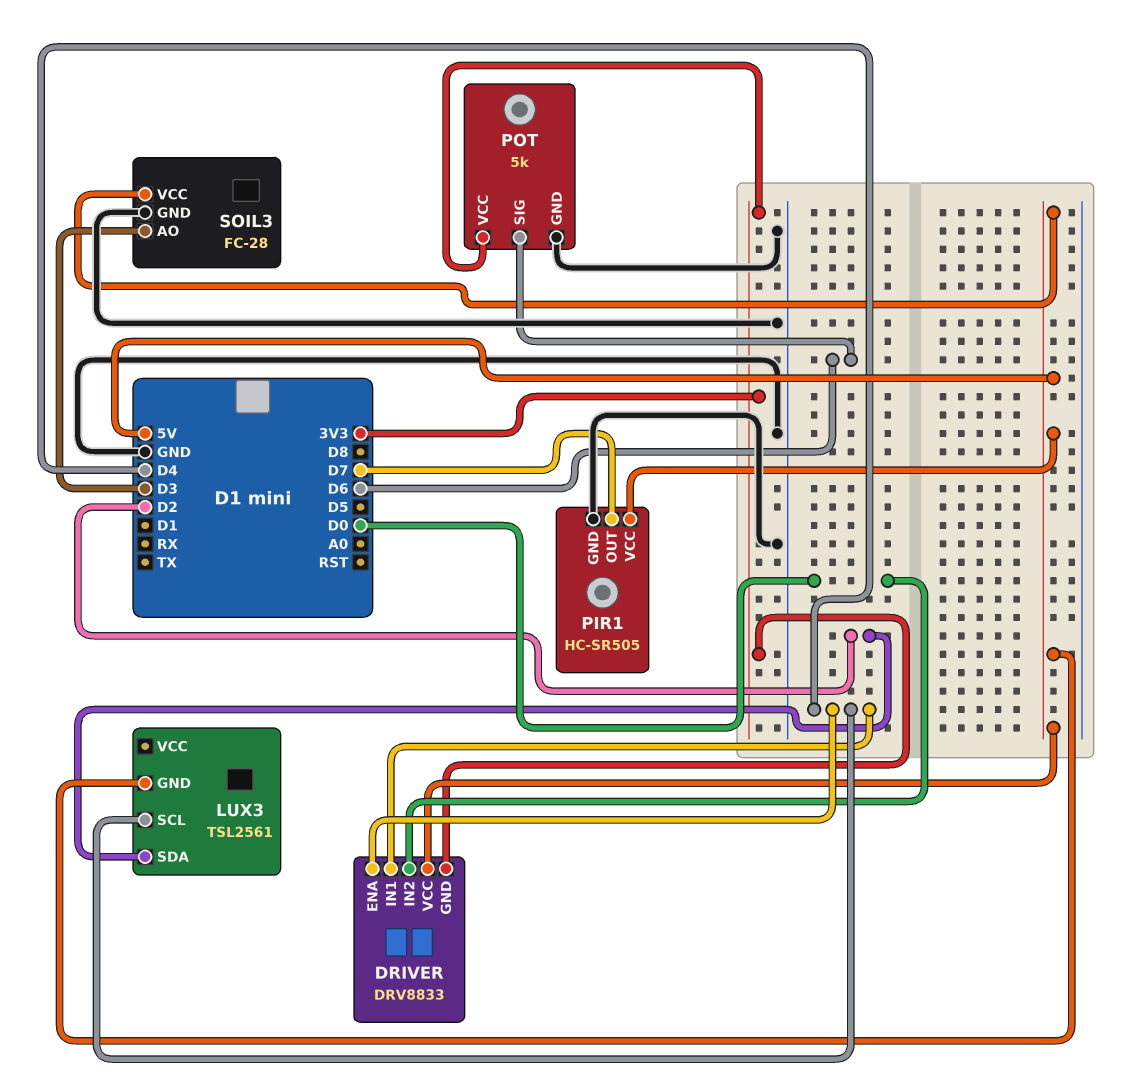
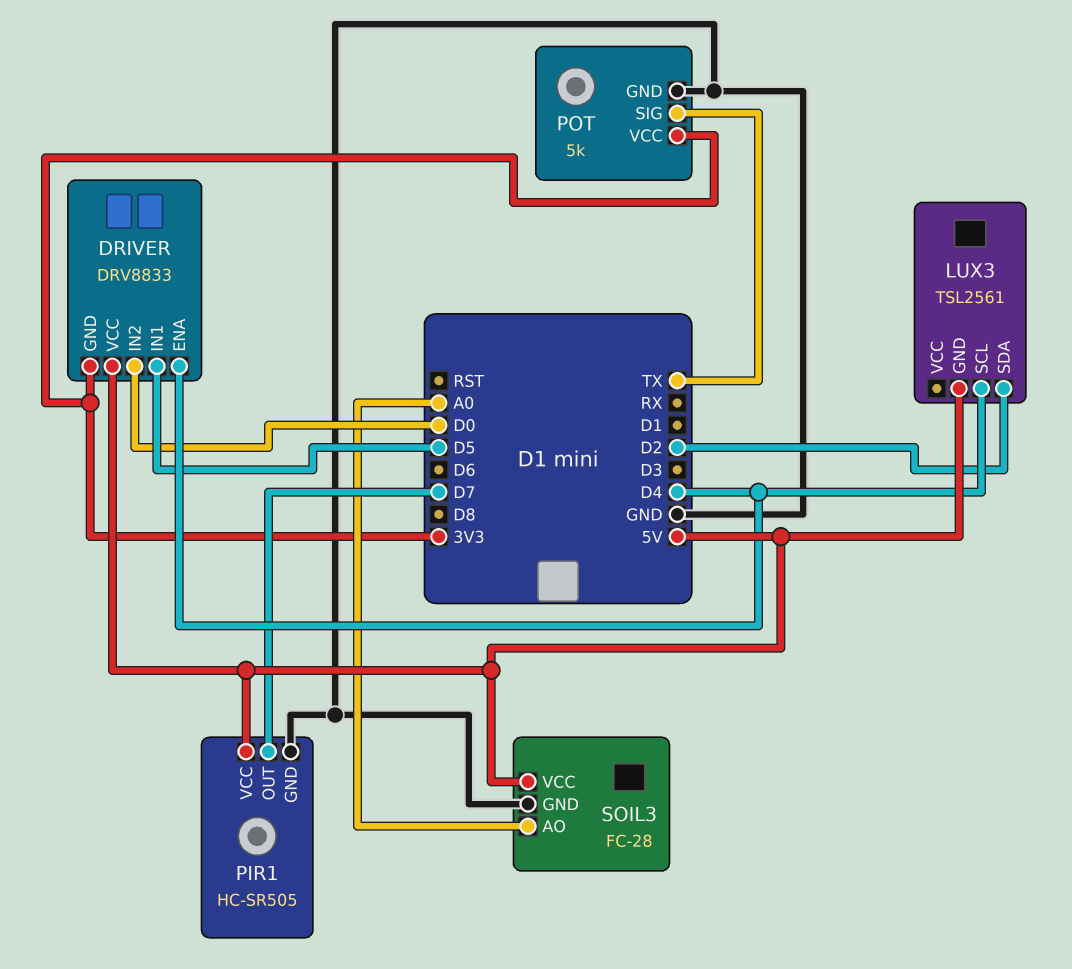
DRIVER pin IN1: D4 -> D5
POT pin SIG: D6 -> TX
SOIL3 pin AO: D3 -> A0

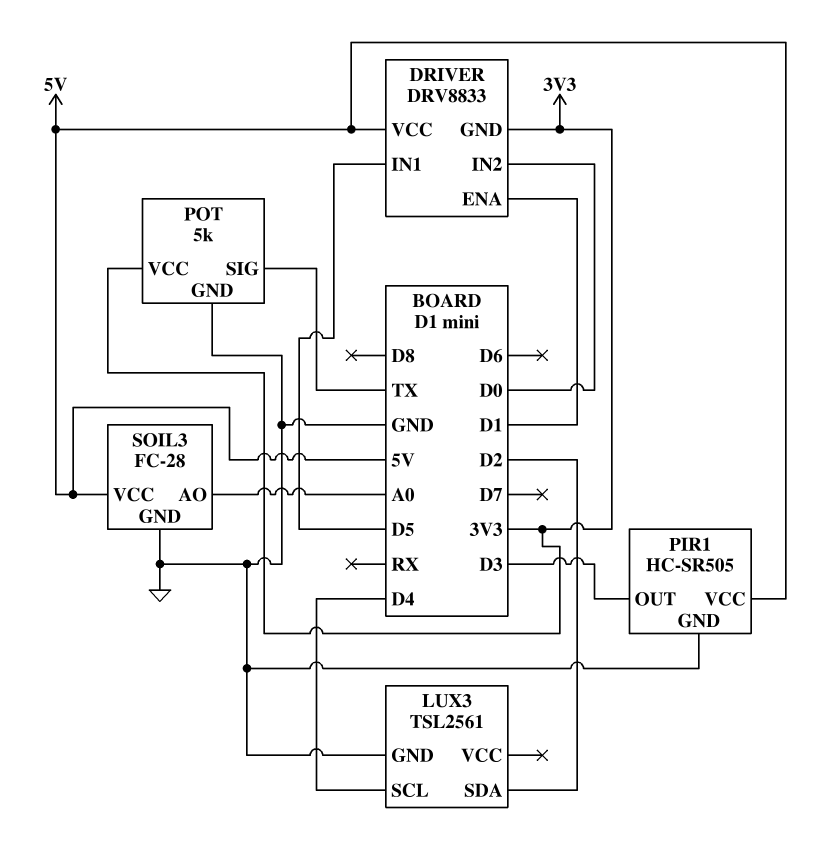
DRIVER pin ENA: D4 -> D1
LUX3 pin GND: 5V -> GND
PIR1 pin OUT: D7 -> D3

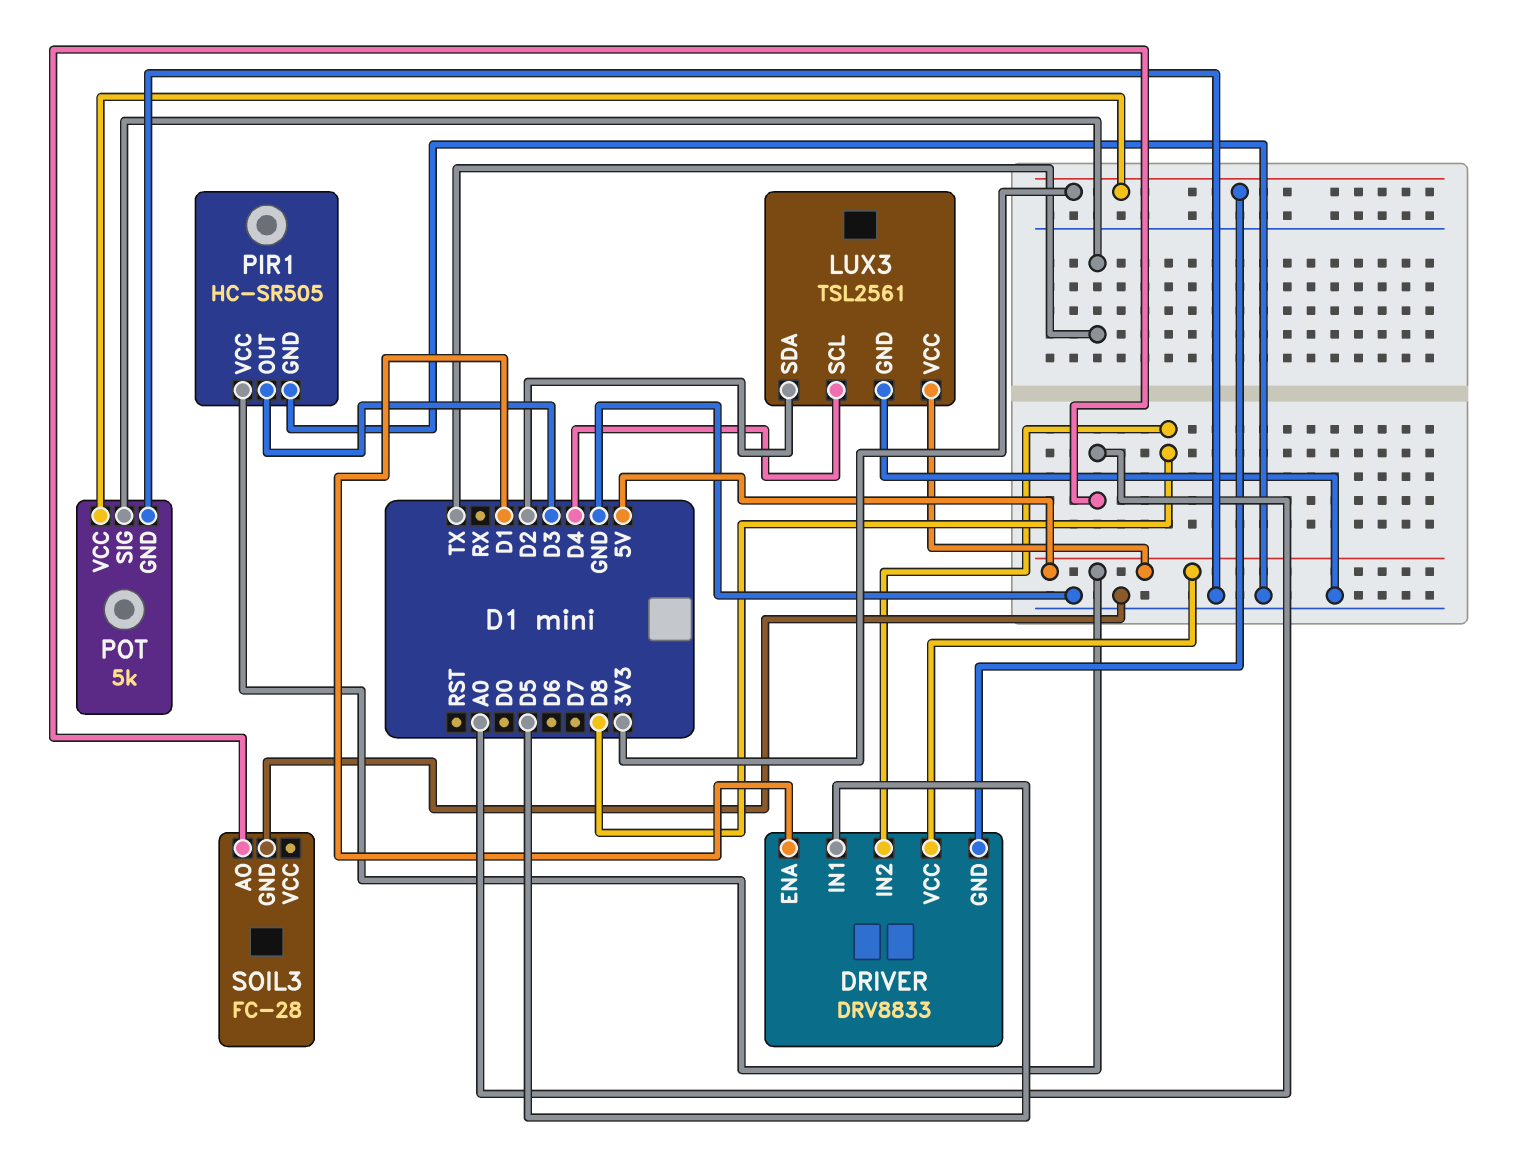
DRIVER pin IN2: D0 -> D8
LUX3 pin VCC: none -> 5V
SOIL3 pin VCC: 5V -> none

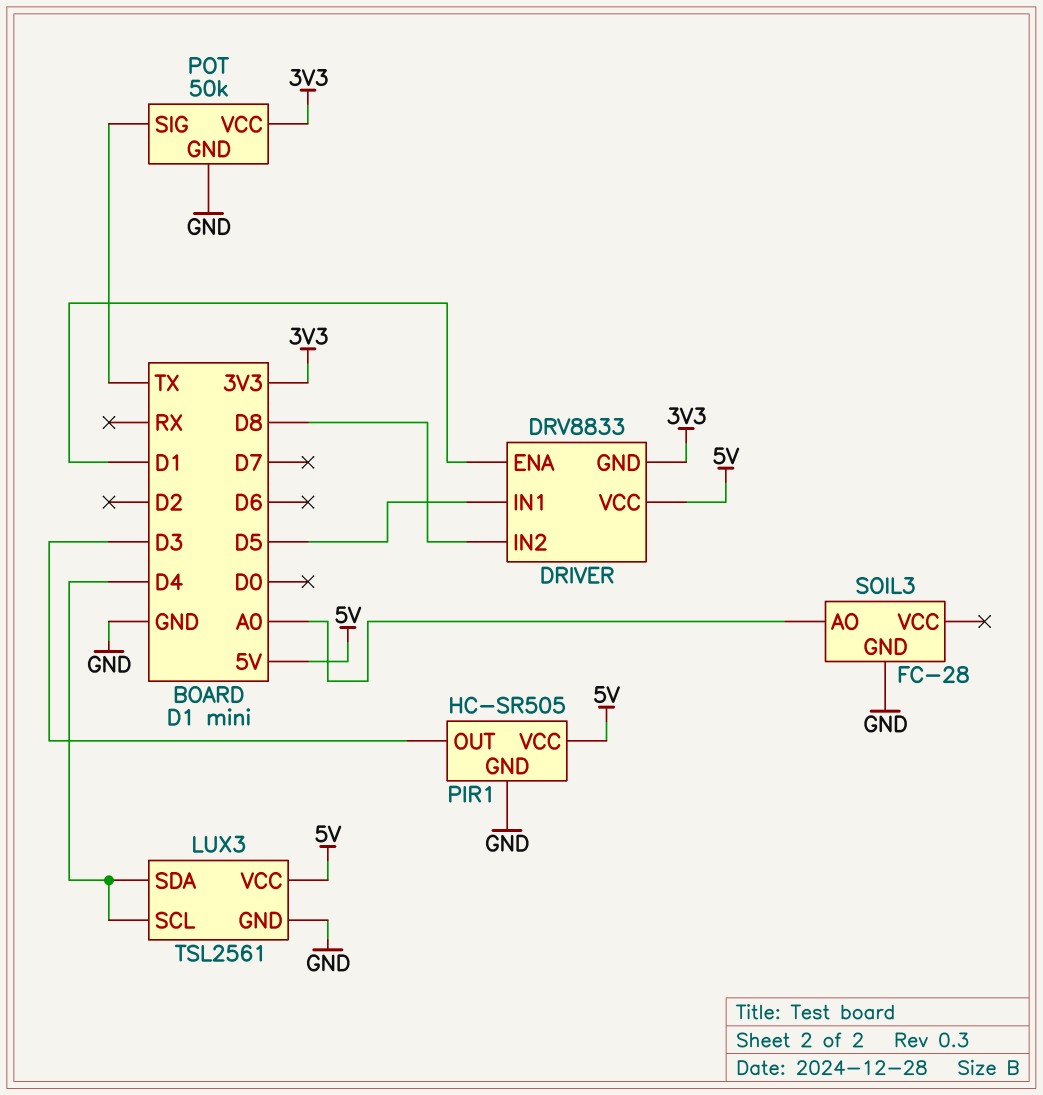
LUX3 pin SDA: D2 -> D4
POT: 5k -> 50k

